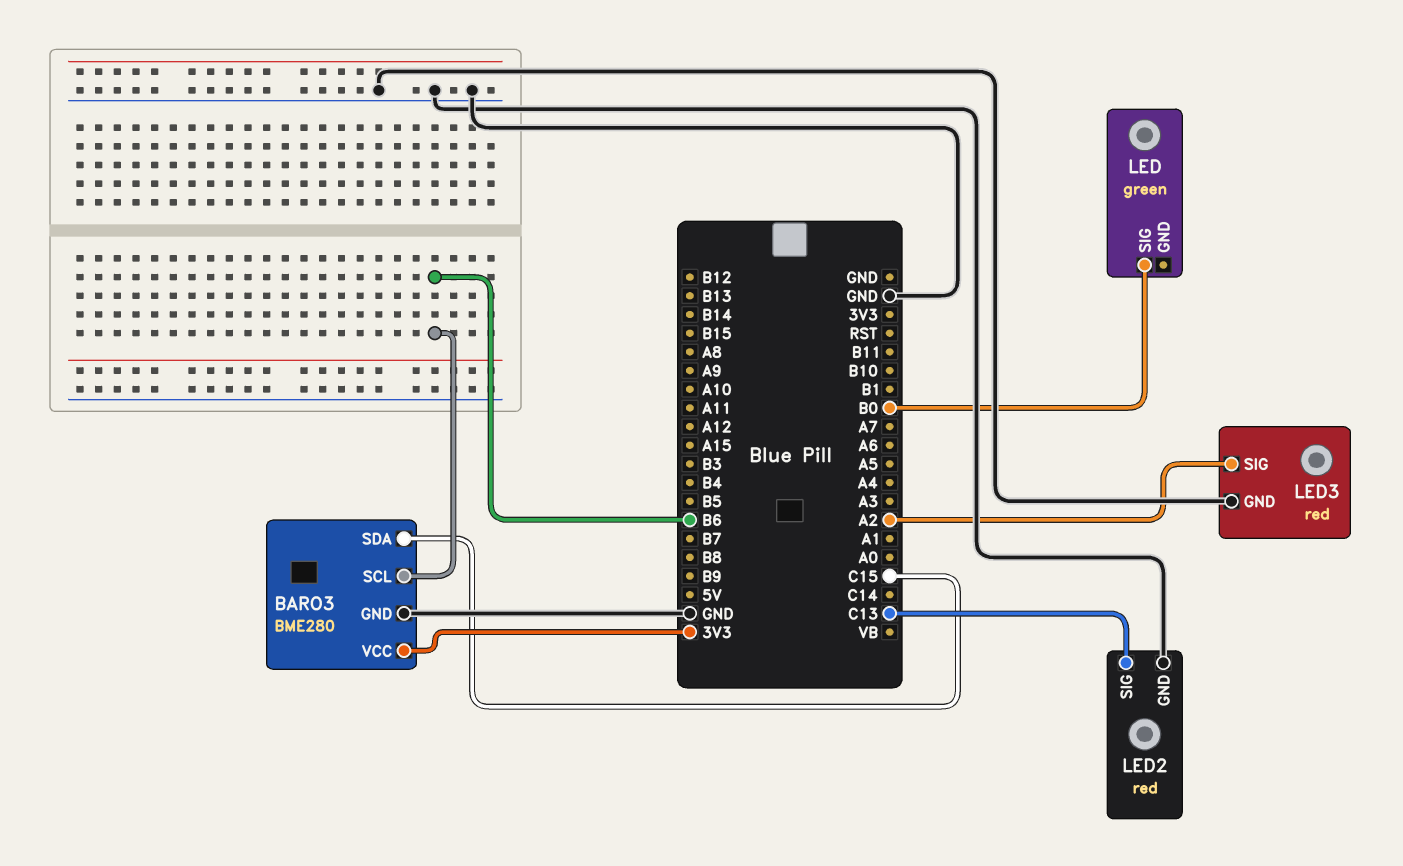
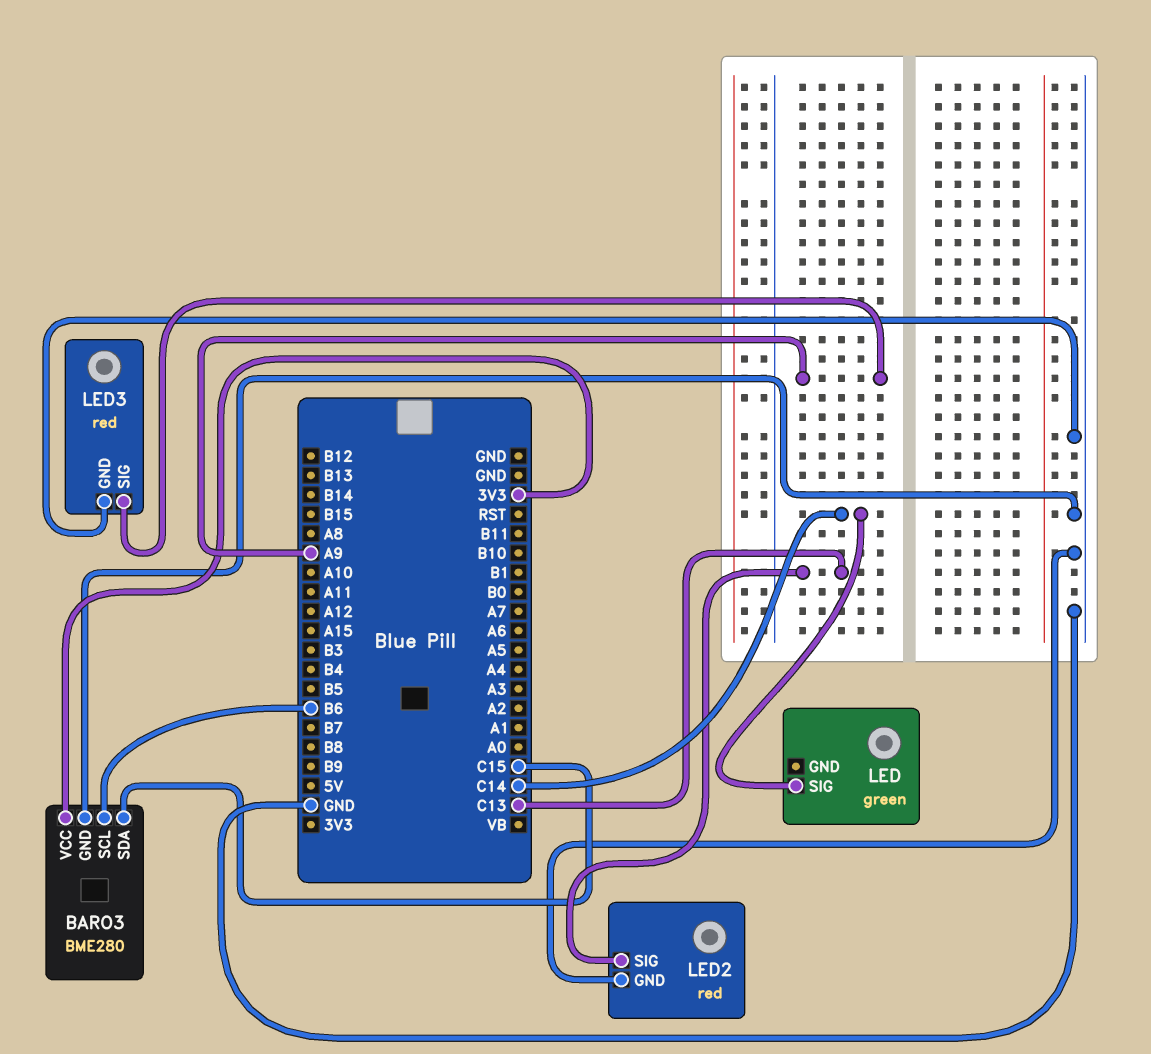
LED pin SIG: B0 -> C14
LED3 pin SIG: A2 -> A9

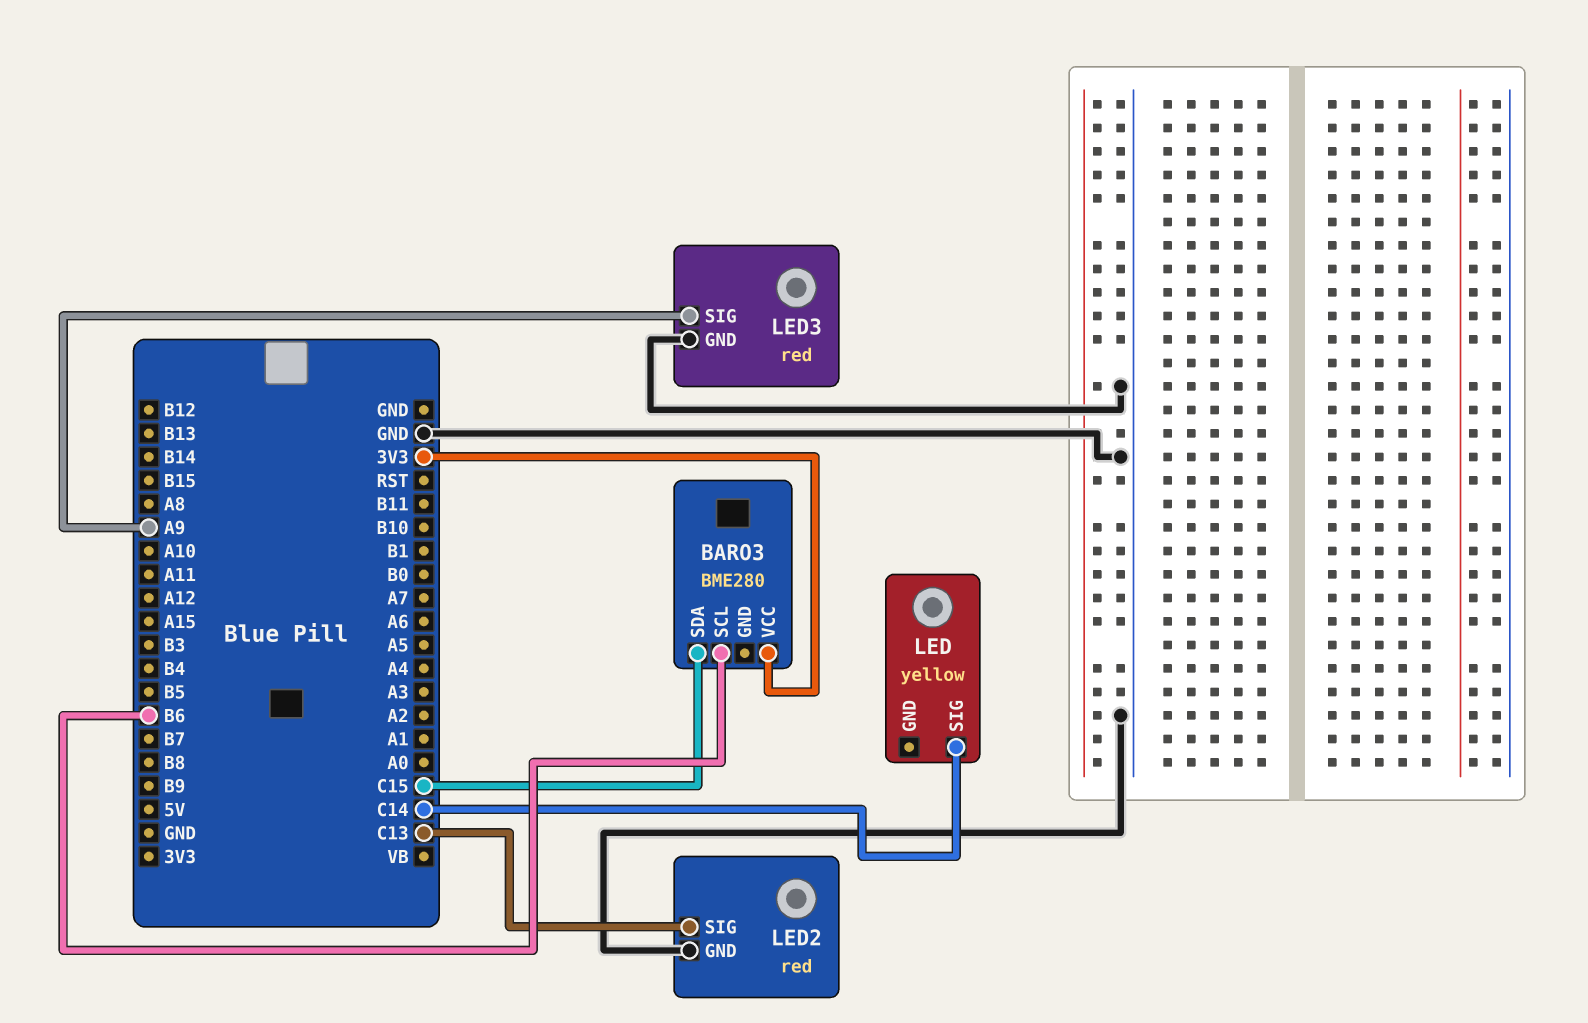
BARO3 pin GND: GND -> none
LED: green -> yellow

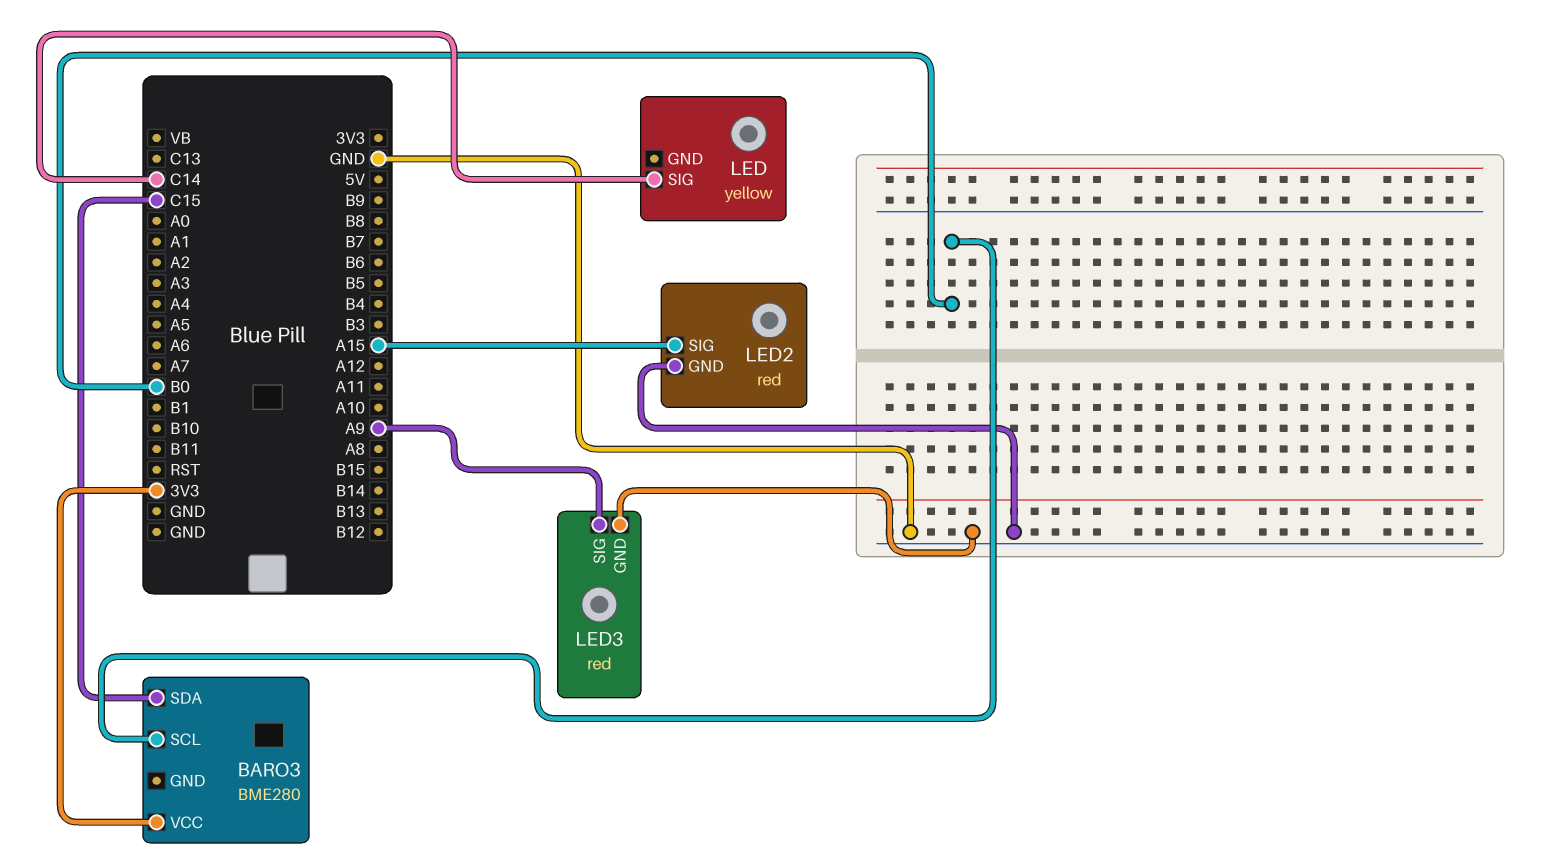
BARO3 pin SCL: B6 -> B0
LED2 pin SIG: C13 -> A15

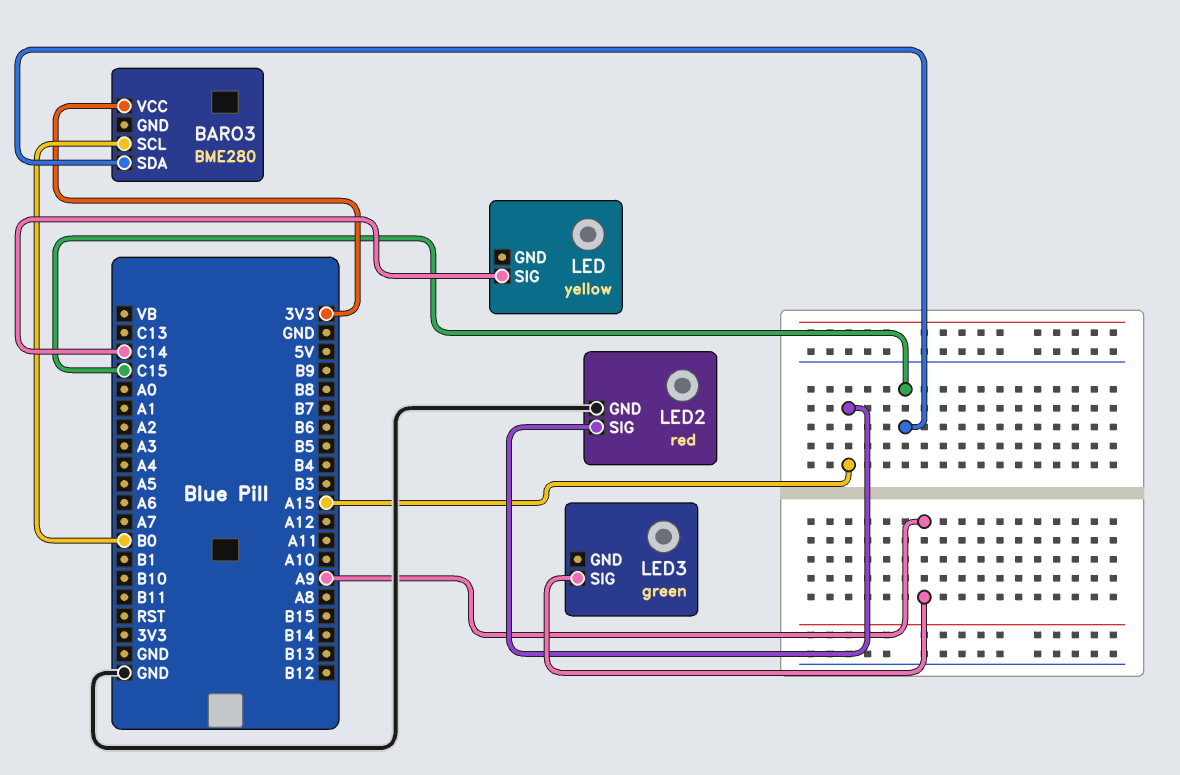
LED3: red -> green
LED3 pin GND: GND -> none

